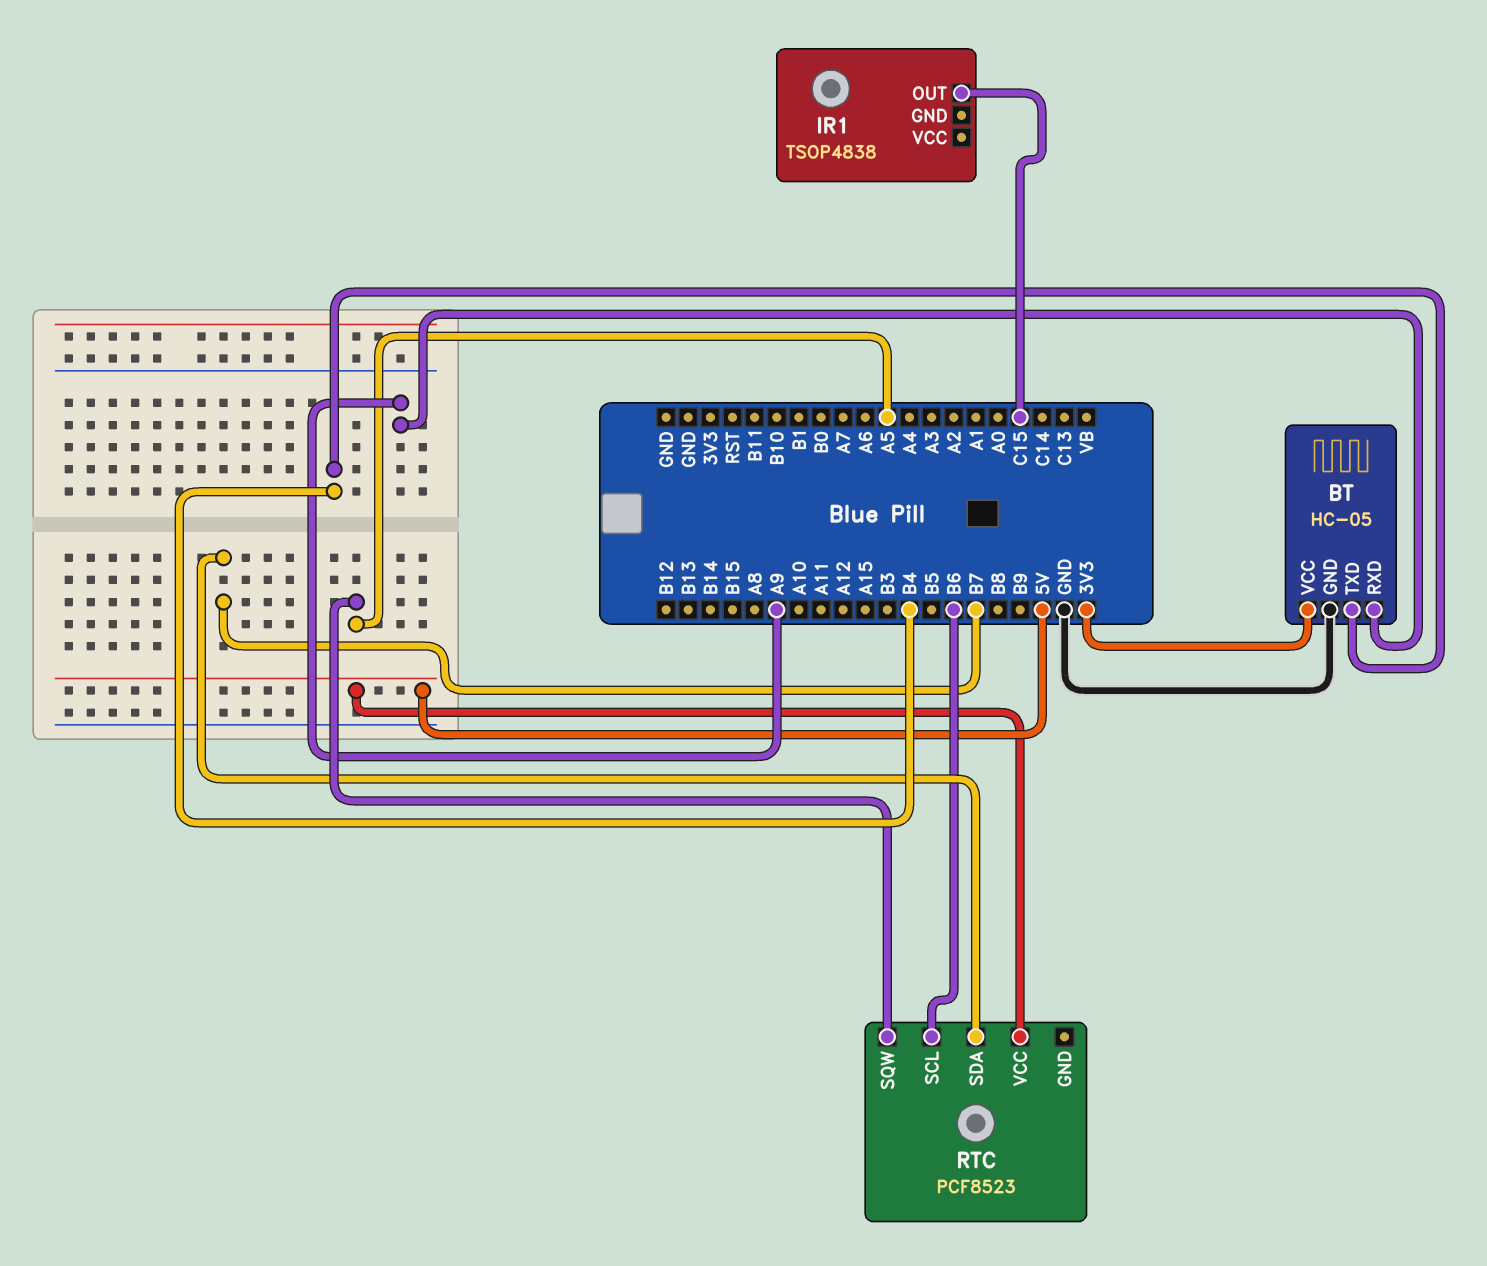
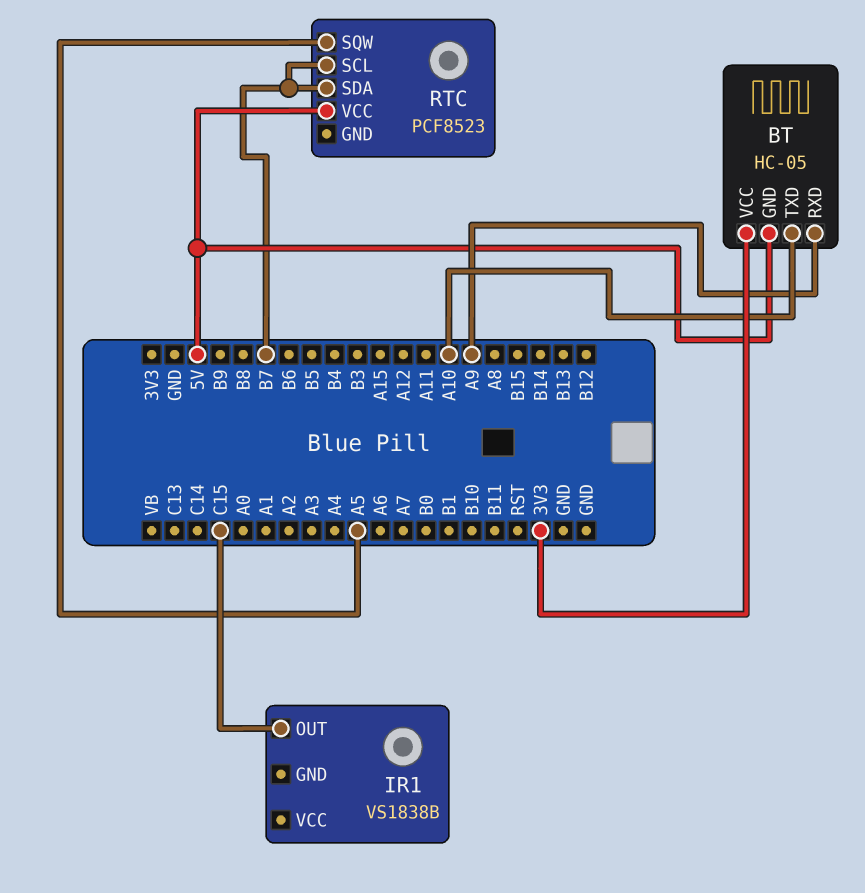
BT pin GND: GND -> 5V
BT pin TXD: B4 -> A10
IR1: TSOP4838 -> VS1838B
RTC pin SCL: B6 -> B7

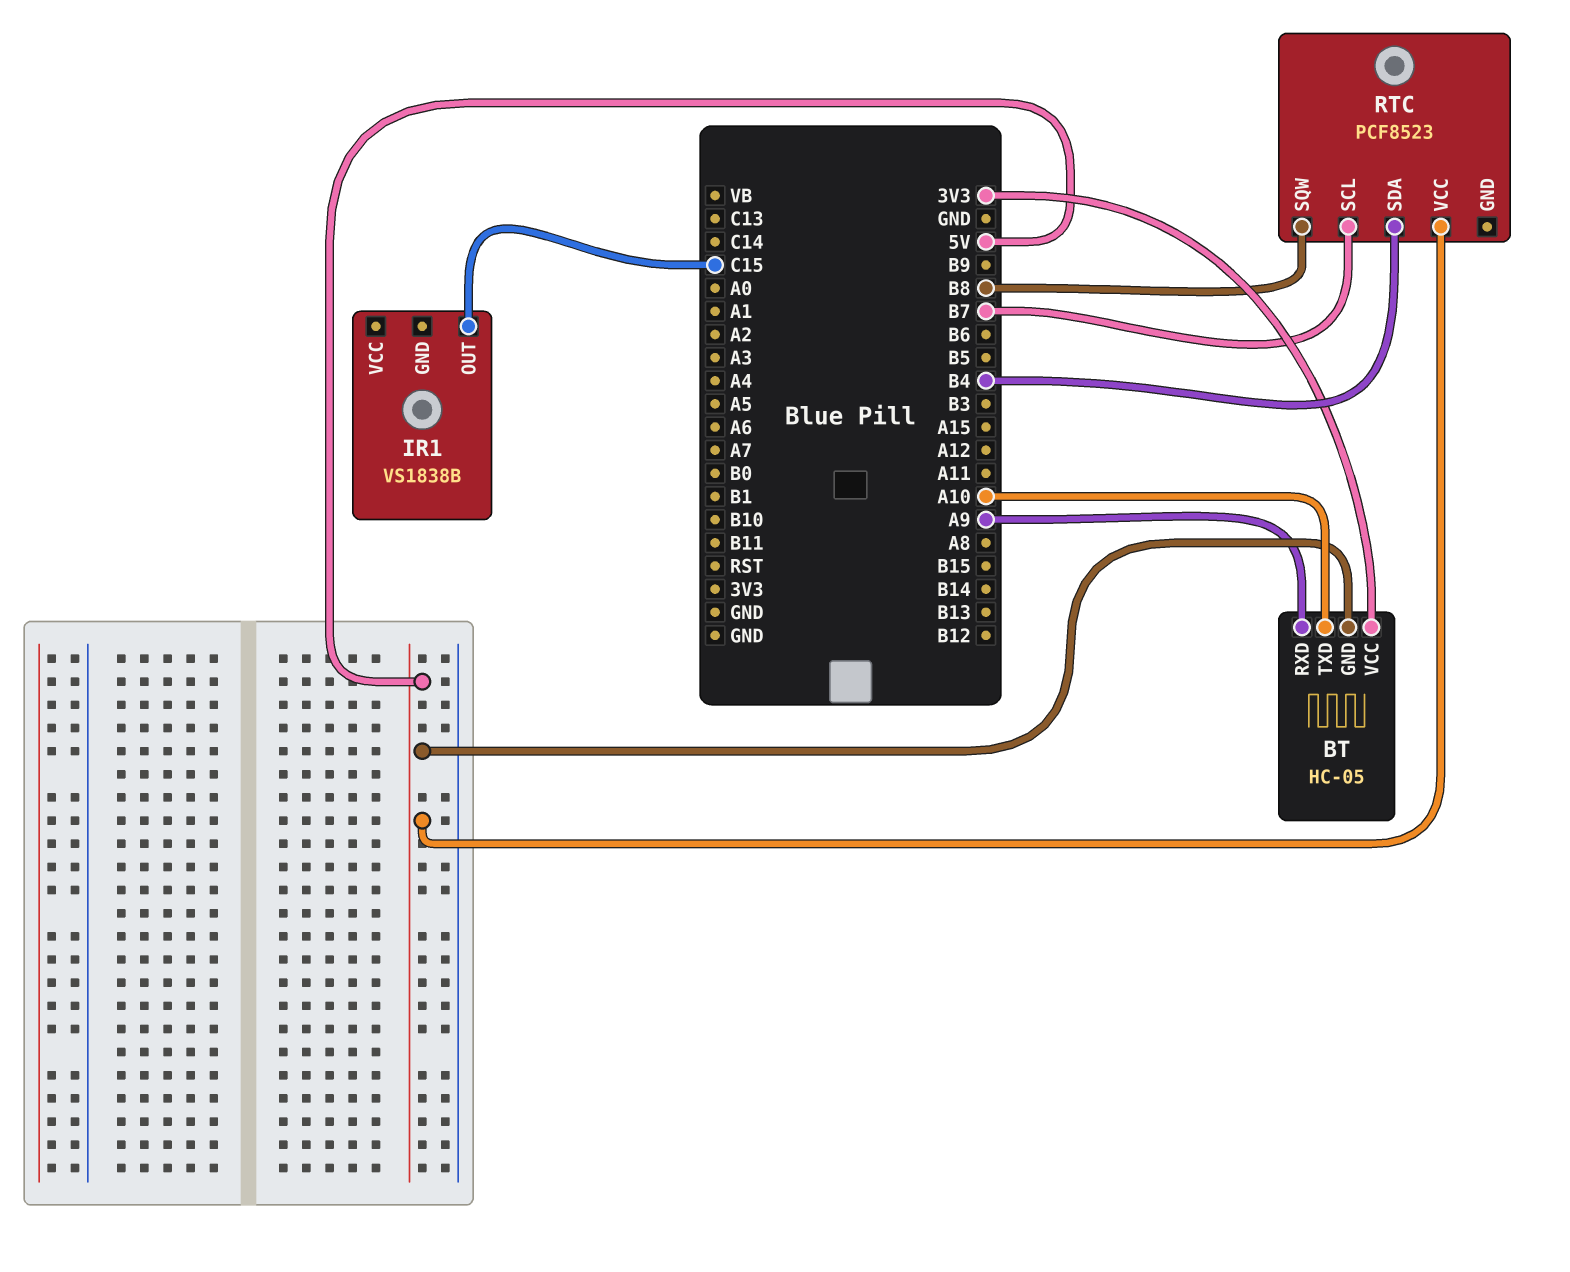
RTC pin SDA: B7 -> B4
RTC pin SQW: A5 -> B8

